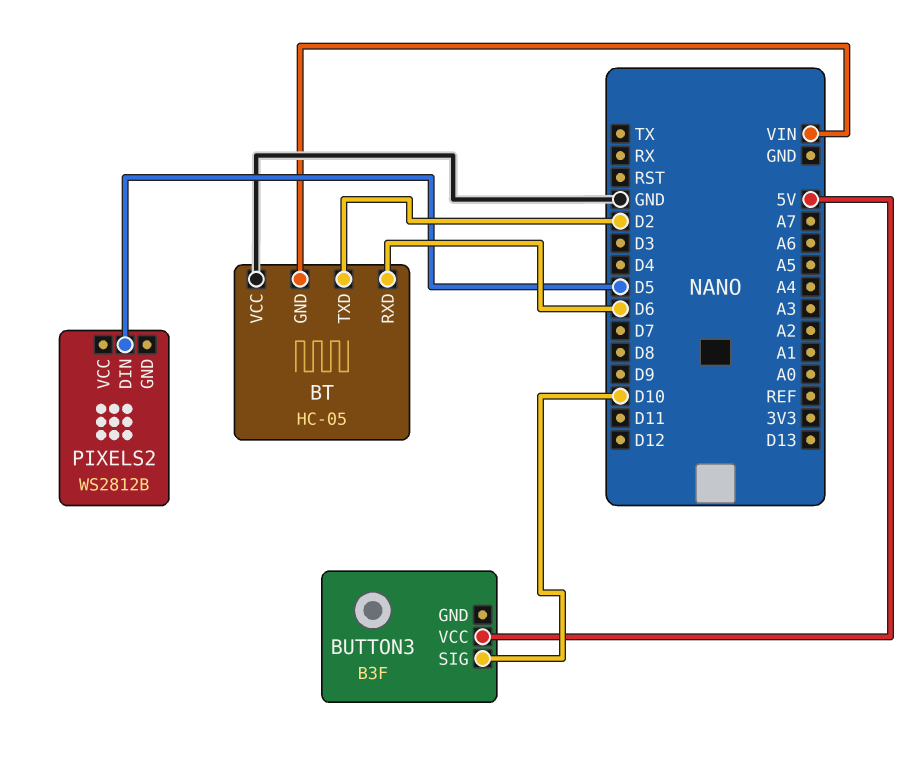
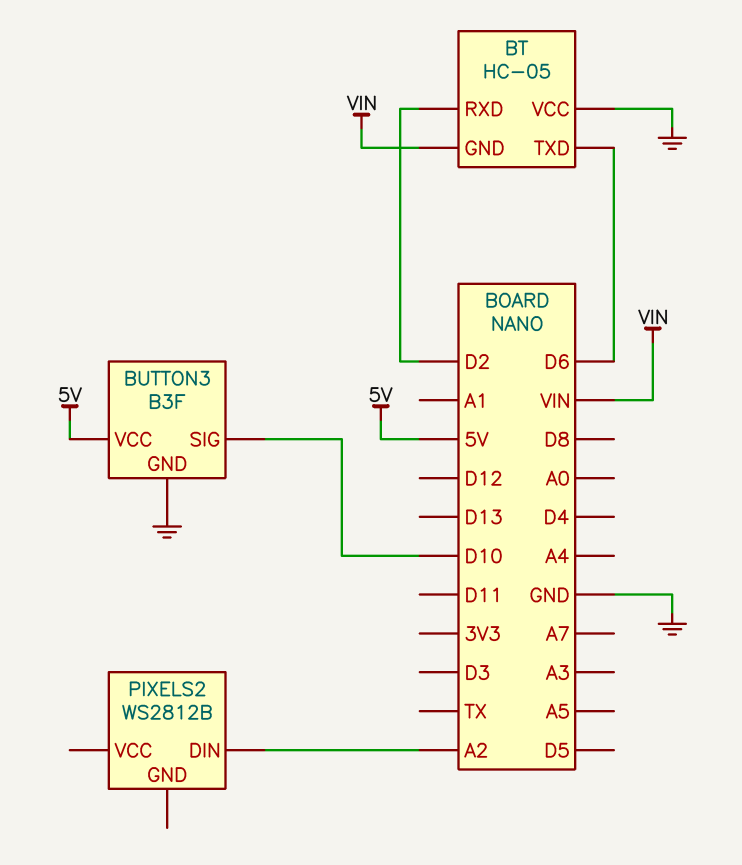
BT pin RXD: D6 -> D2
BT pin TXD: D2 -> D6
BUTTON3 pin GND: none -> GND
PIXELS2 pin DIN: D5 -> A2

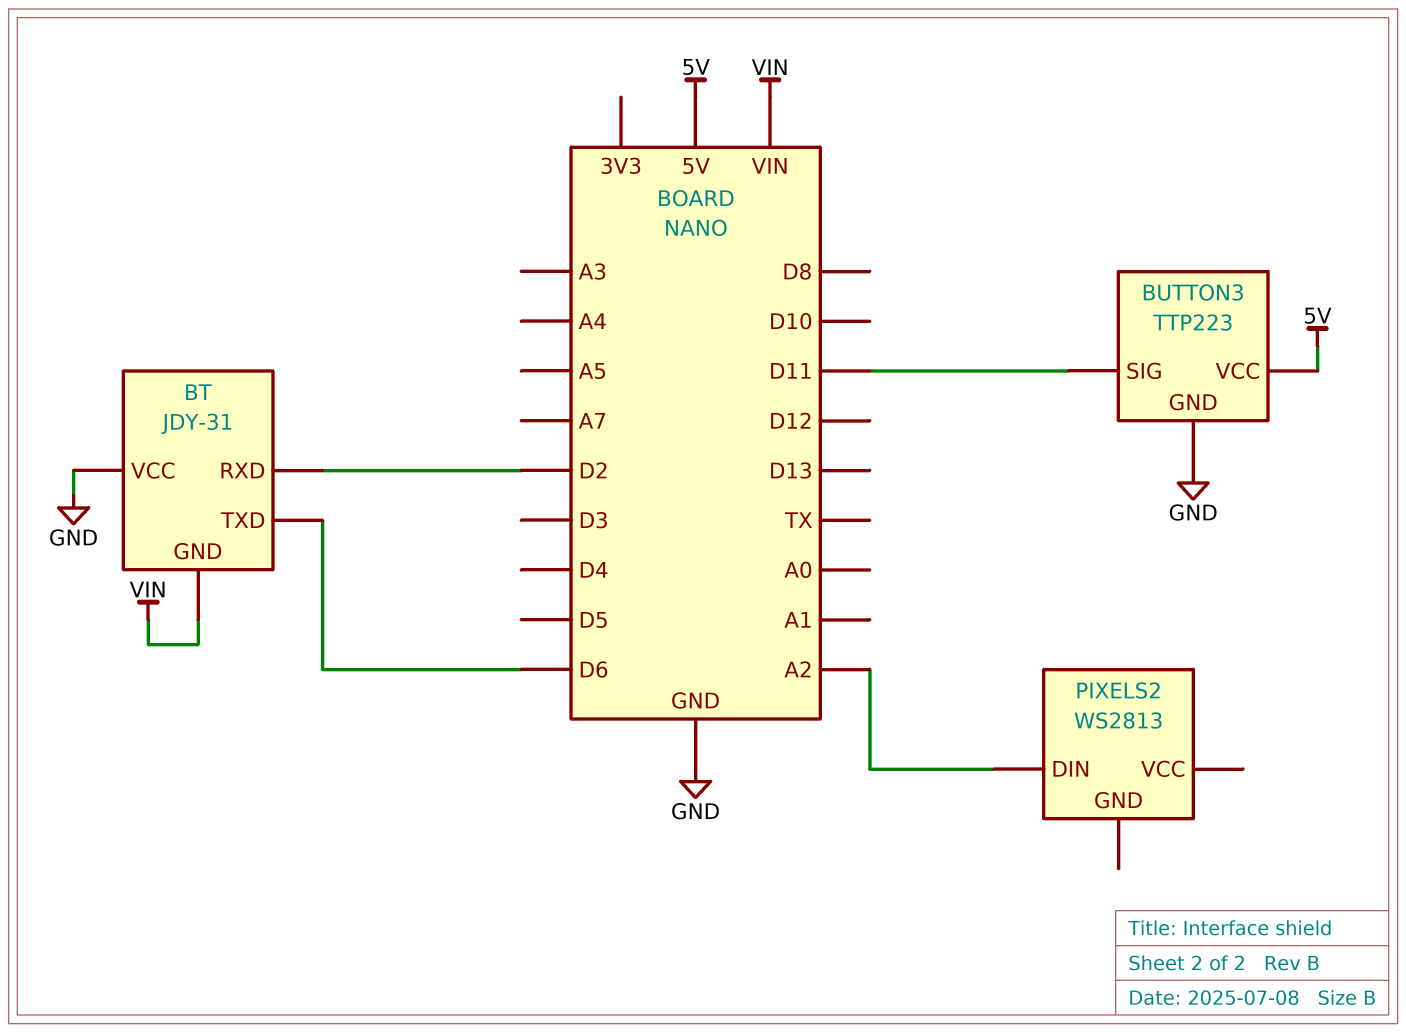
BT: HC-05 -> JDY-31
BUTTON3: B3F -> TTP223
BUTTON3 pin SIG: D10 -> D11
PIXELS2: WS2812B -> WS2813

